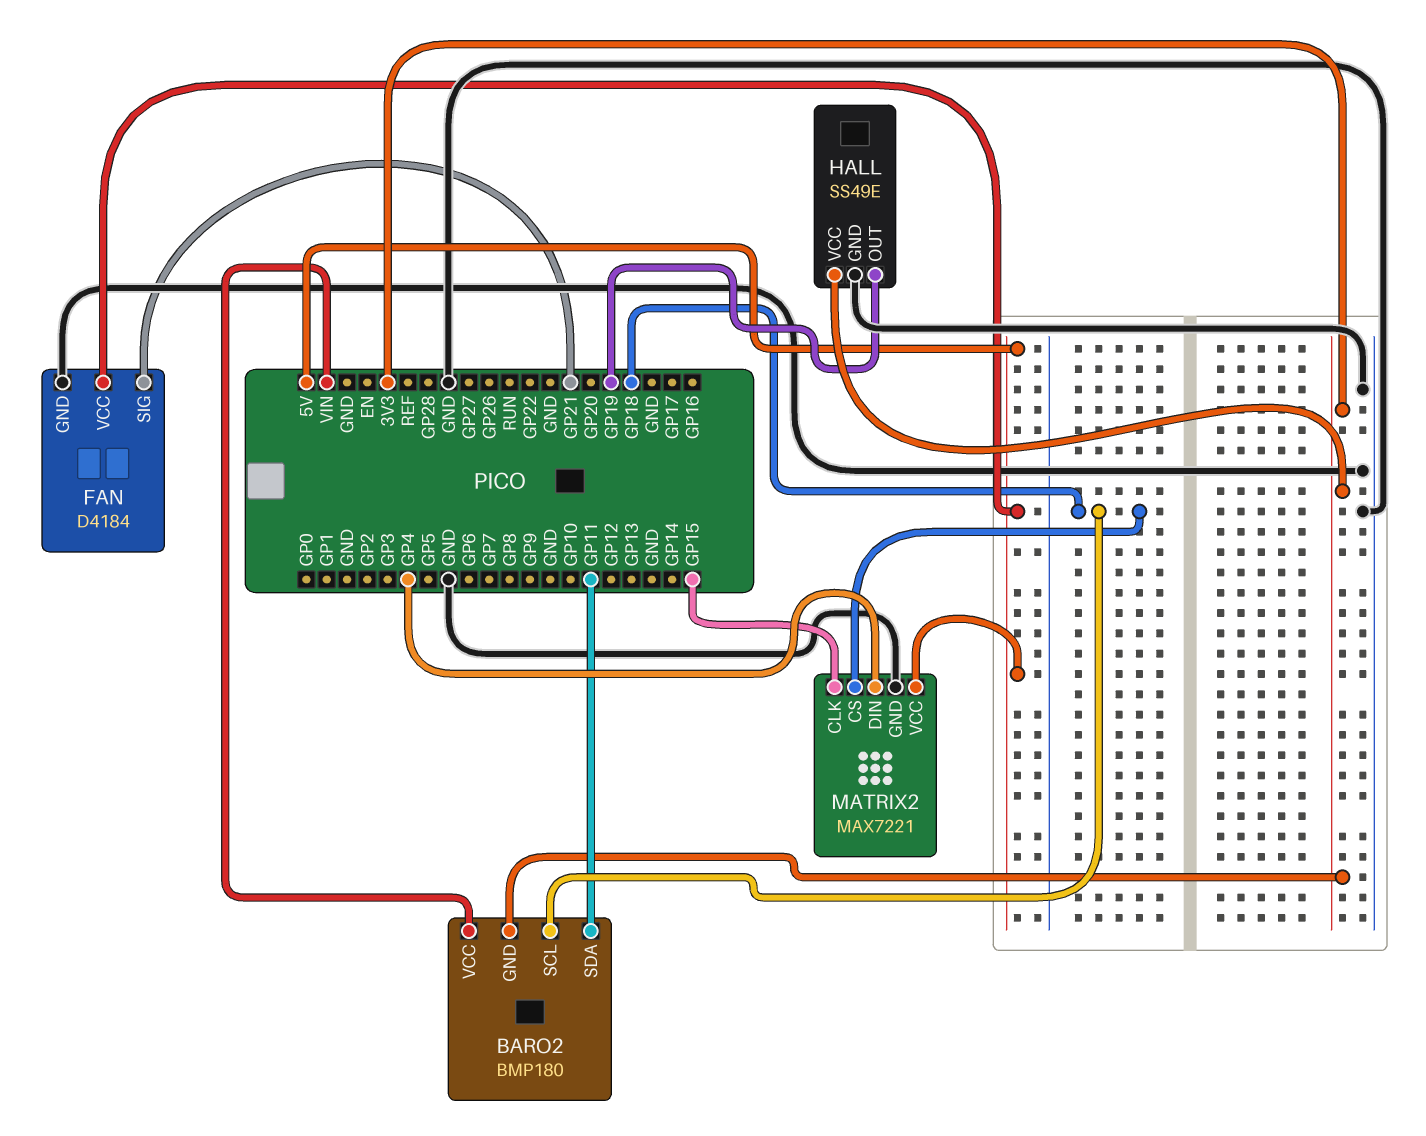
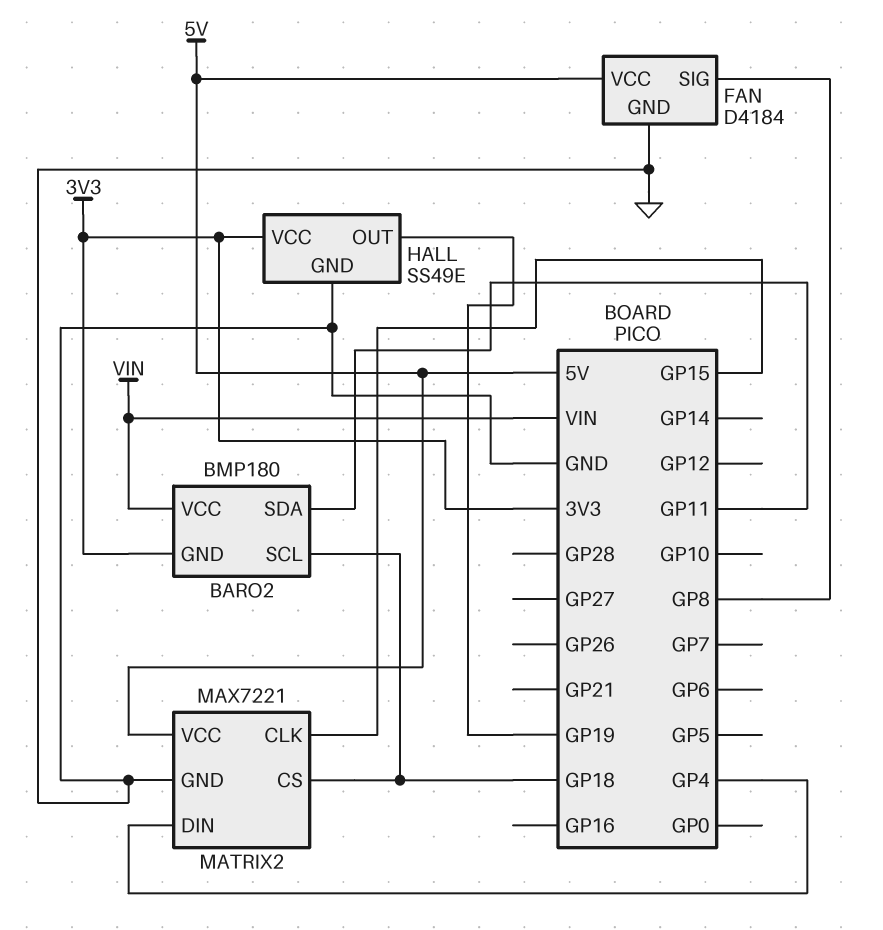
FAN pin SIG: GP21 -> GP8

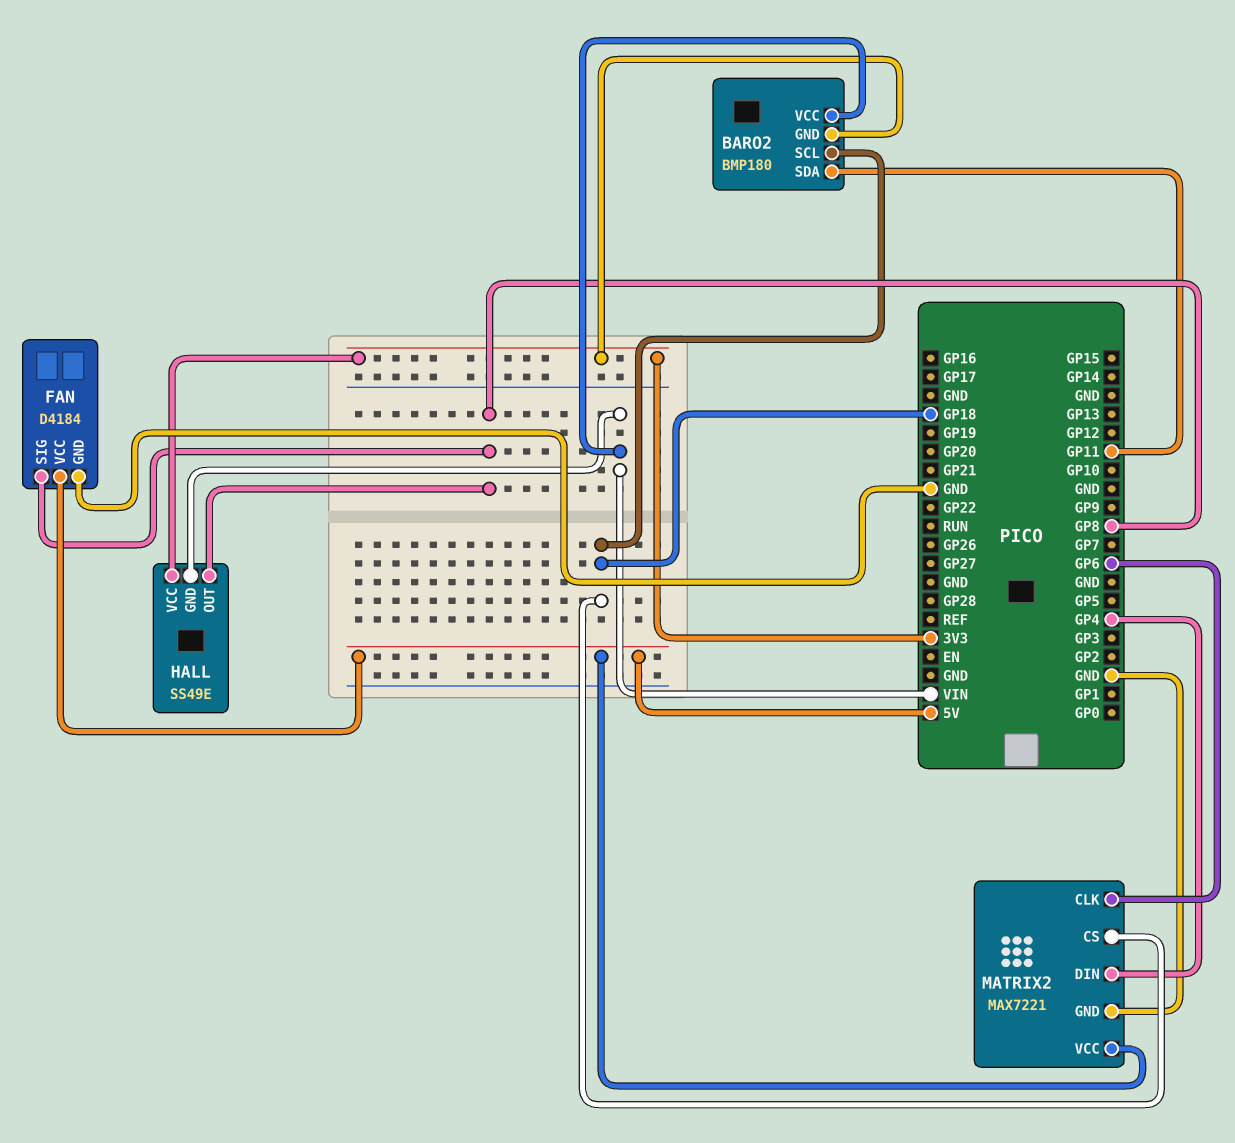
HALL pin GND: GND -> VIN
HALL pin OUT: GP19 -> GP8
MATRIX2 pin CLK: GP15 -> GP6

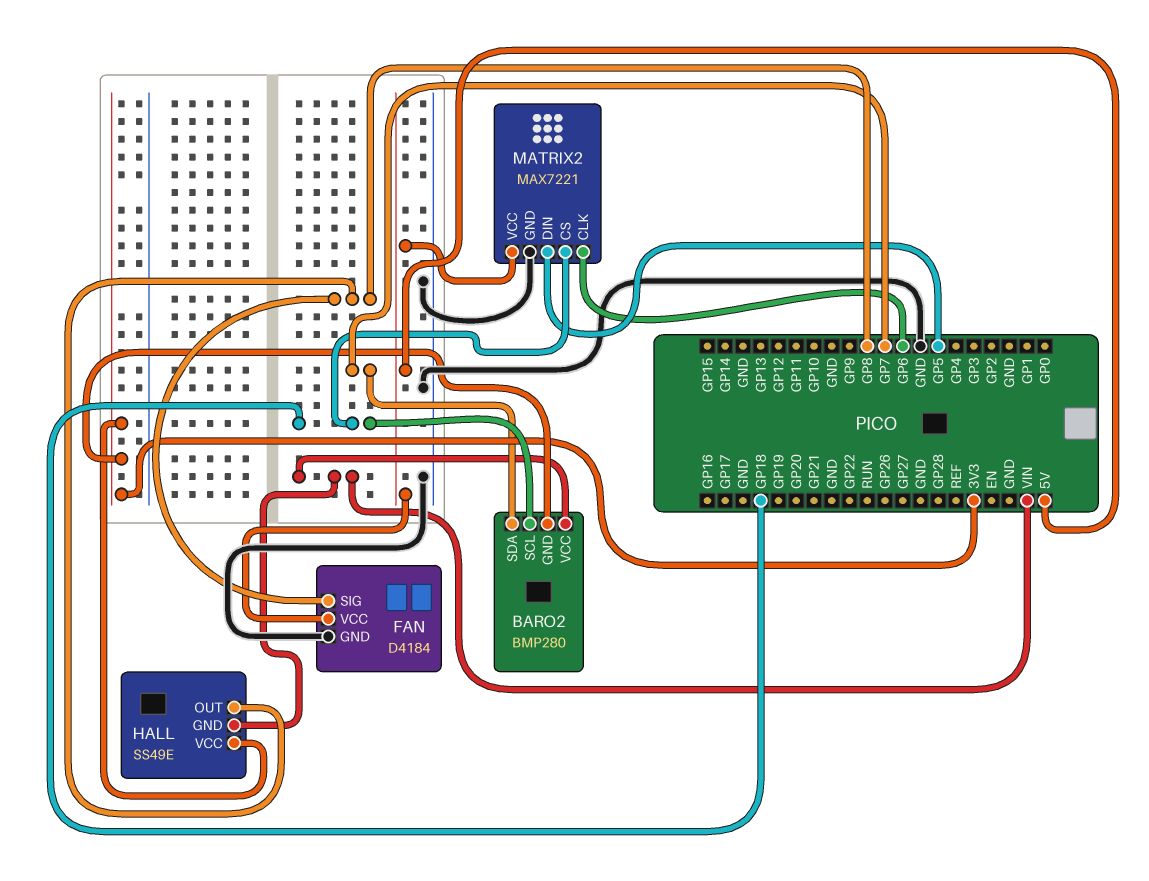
BARO2: BMP180 -> BMP280
BARO2 pin SDA: GP11 -> GP7
MATRIX2 pin DIN: GP4 -> GP5

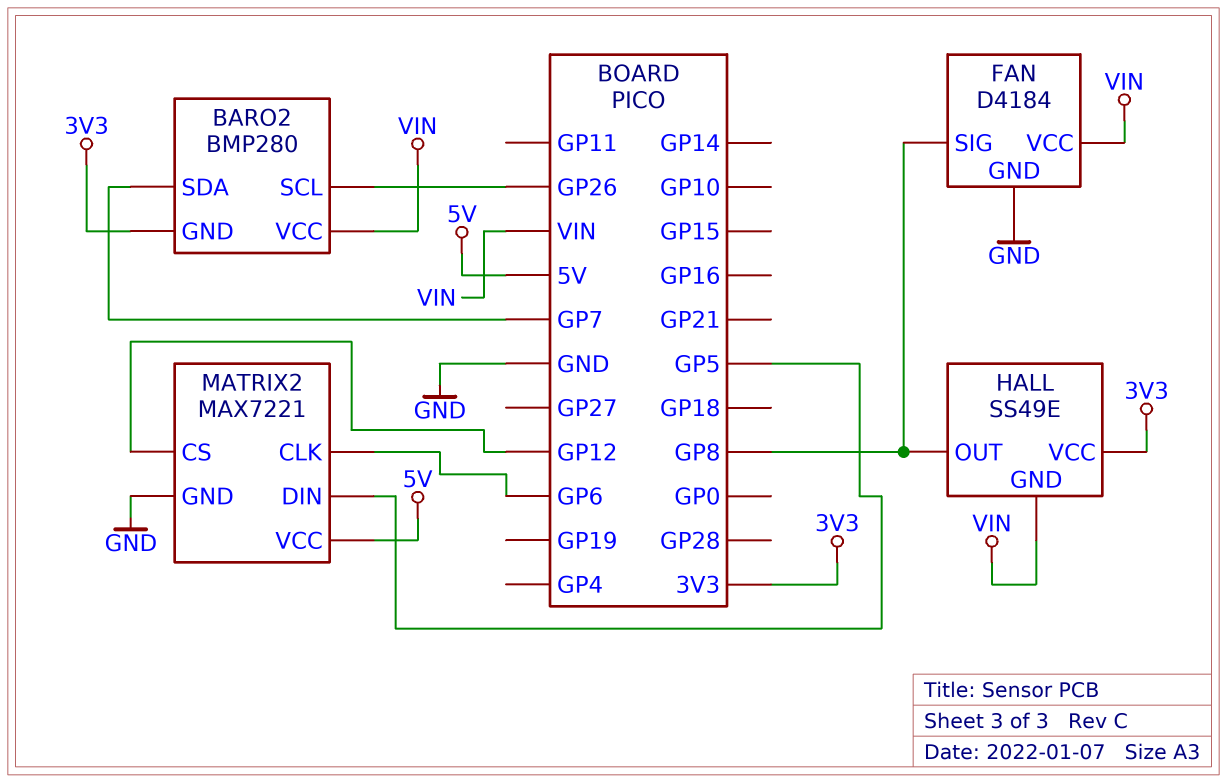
BARO2 pin SCL: GP18 -> GP26
FAN pin VCC: 5V -> VIN
MATRIX2 pin CS: GP18 -> GP12

